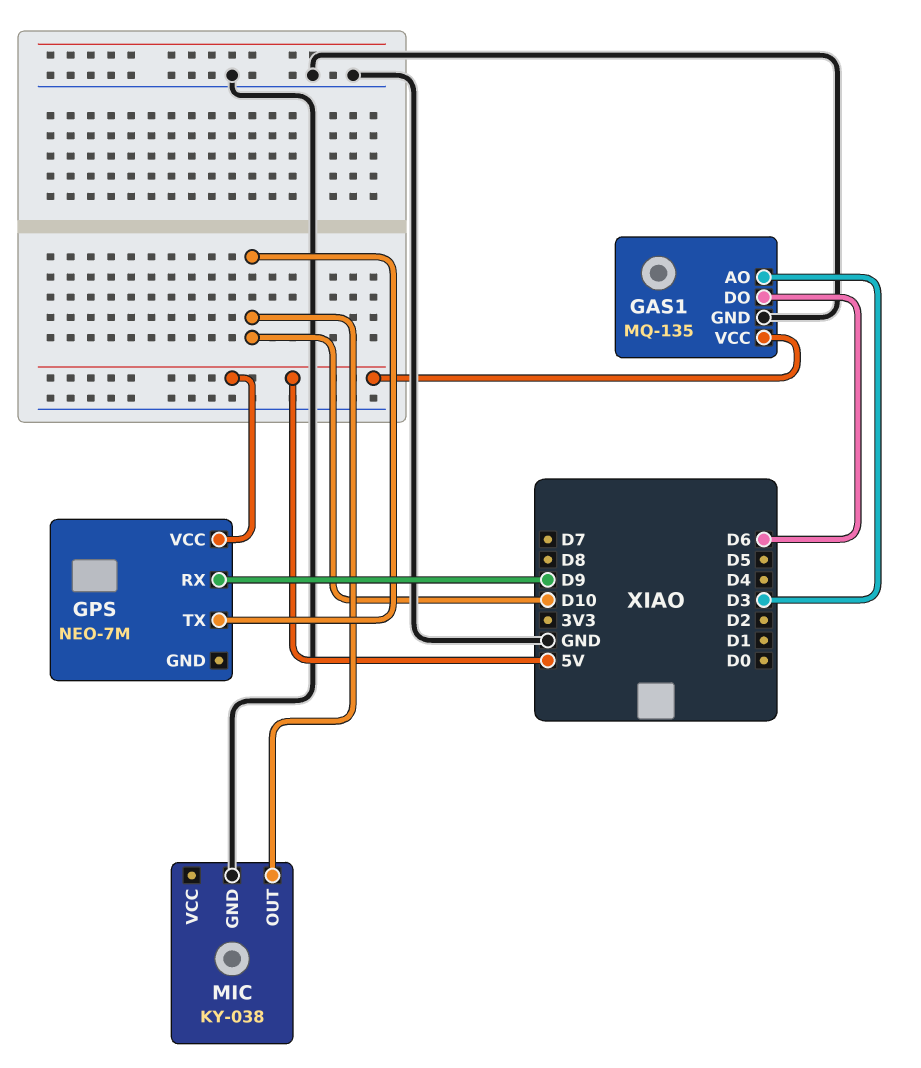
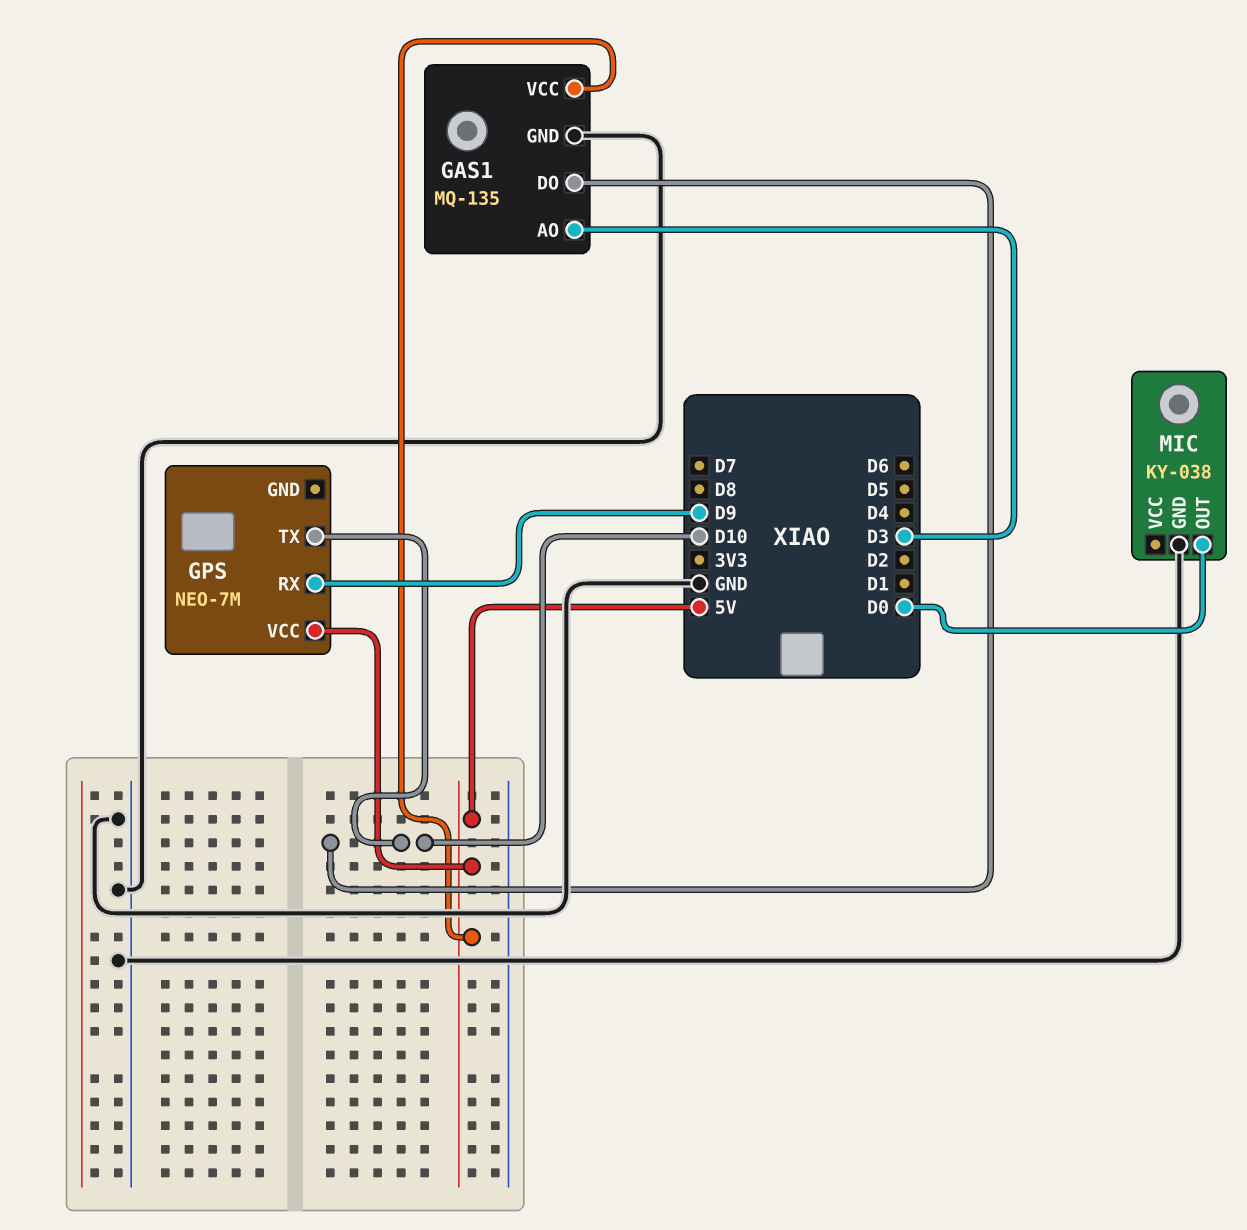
GAS1 pin DO: D6 -> D10
MIC pin OUT: D10 -> D0

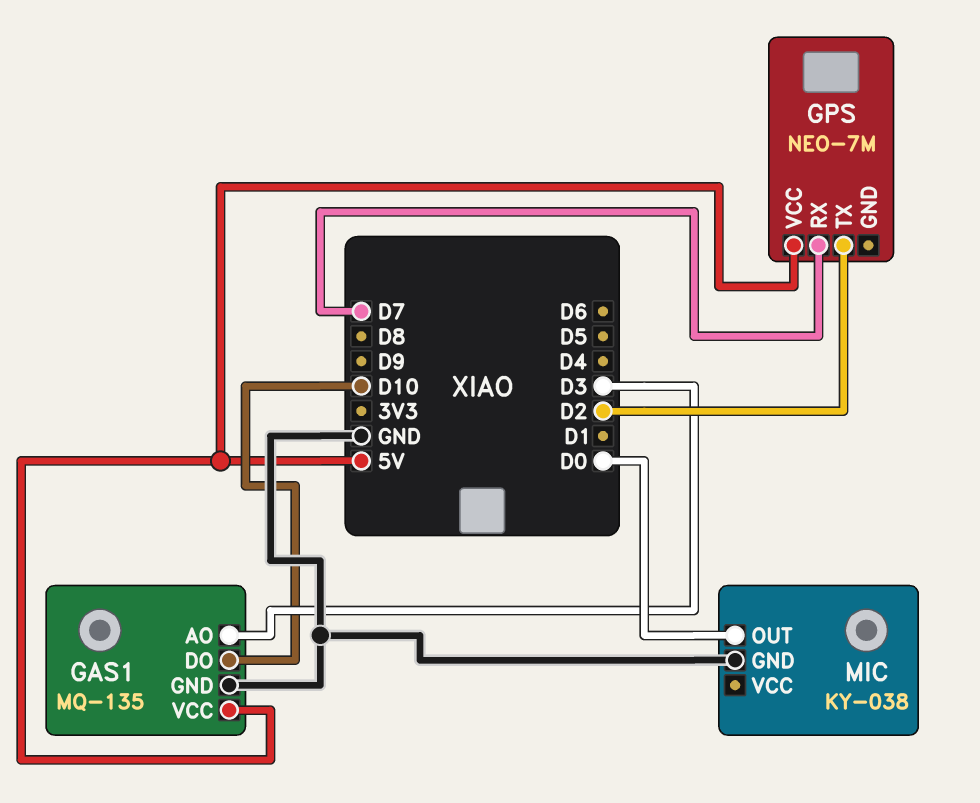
GPS pin RX: D9 -> D7
GPS pin TX: D10 -> D2

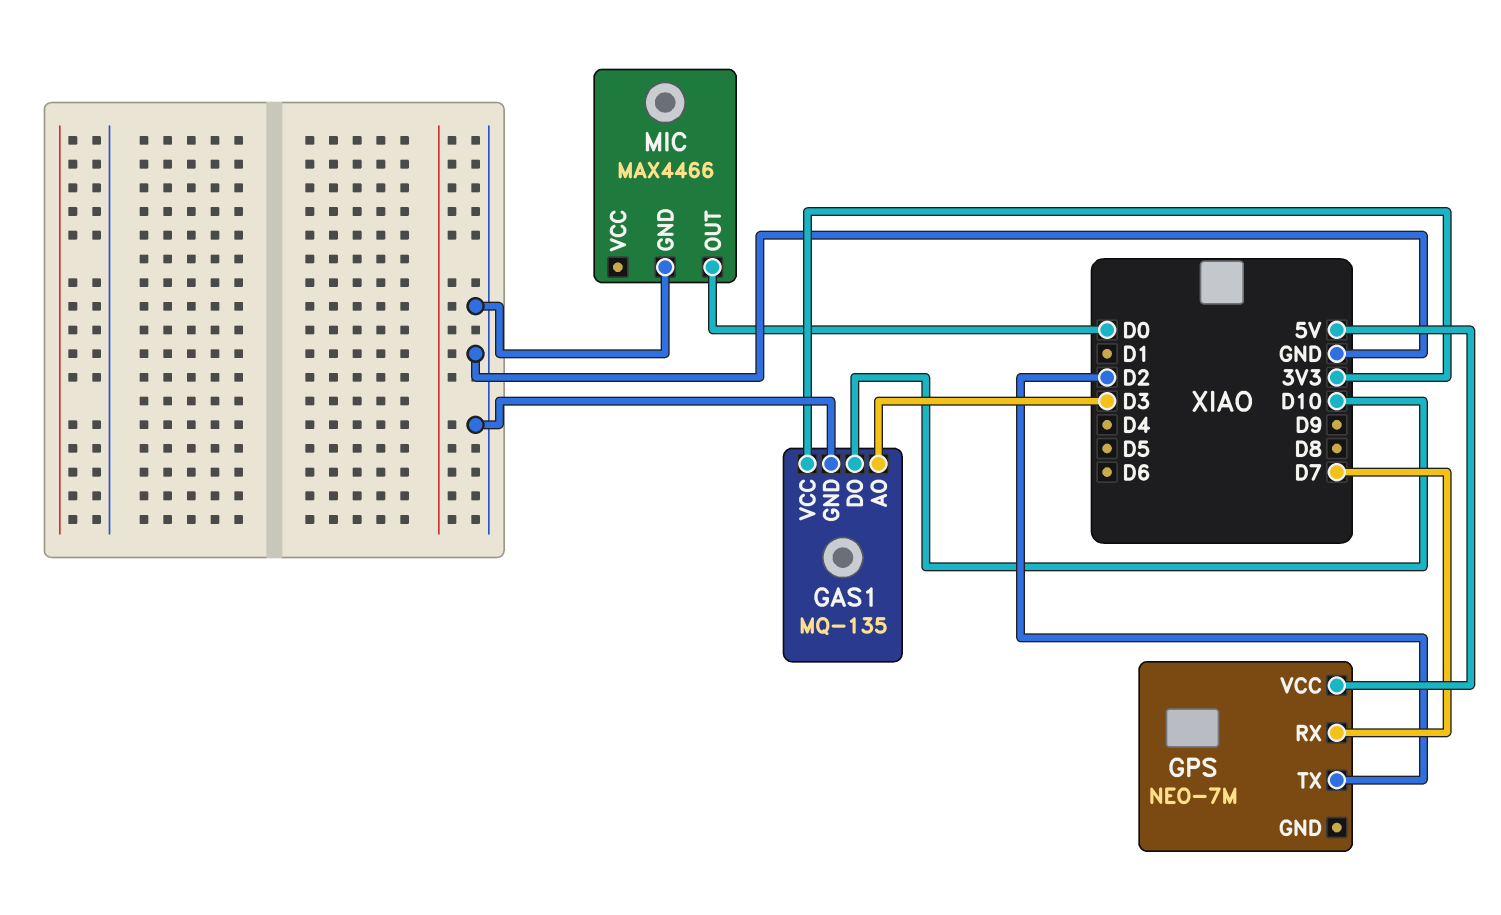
GAS1 pin VCC: 5V -> 3V3
MIC: KY-038 -> MAX4466

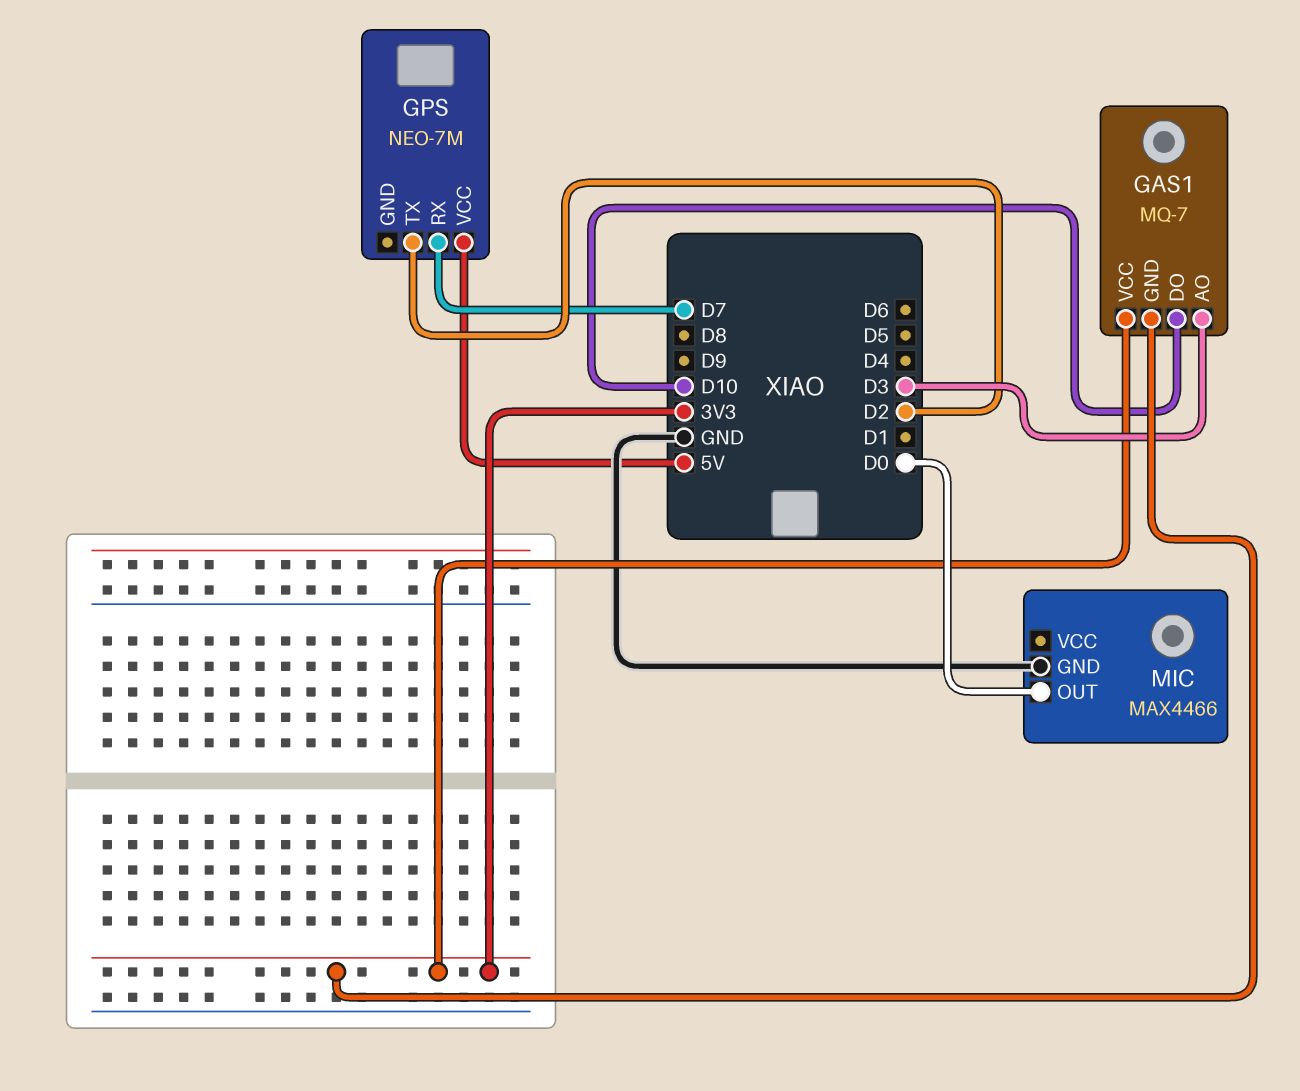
GAS1: MQ-135 -> MQ-7
GAS1 pin GND: GND -> 3V3

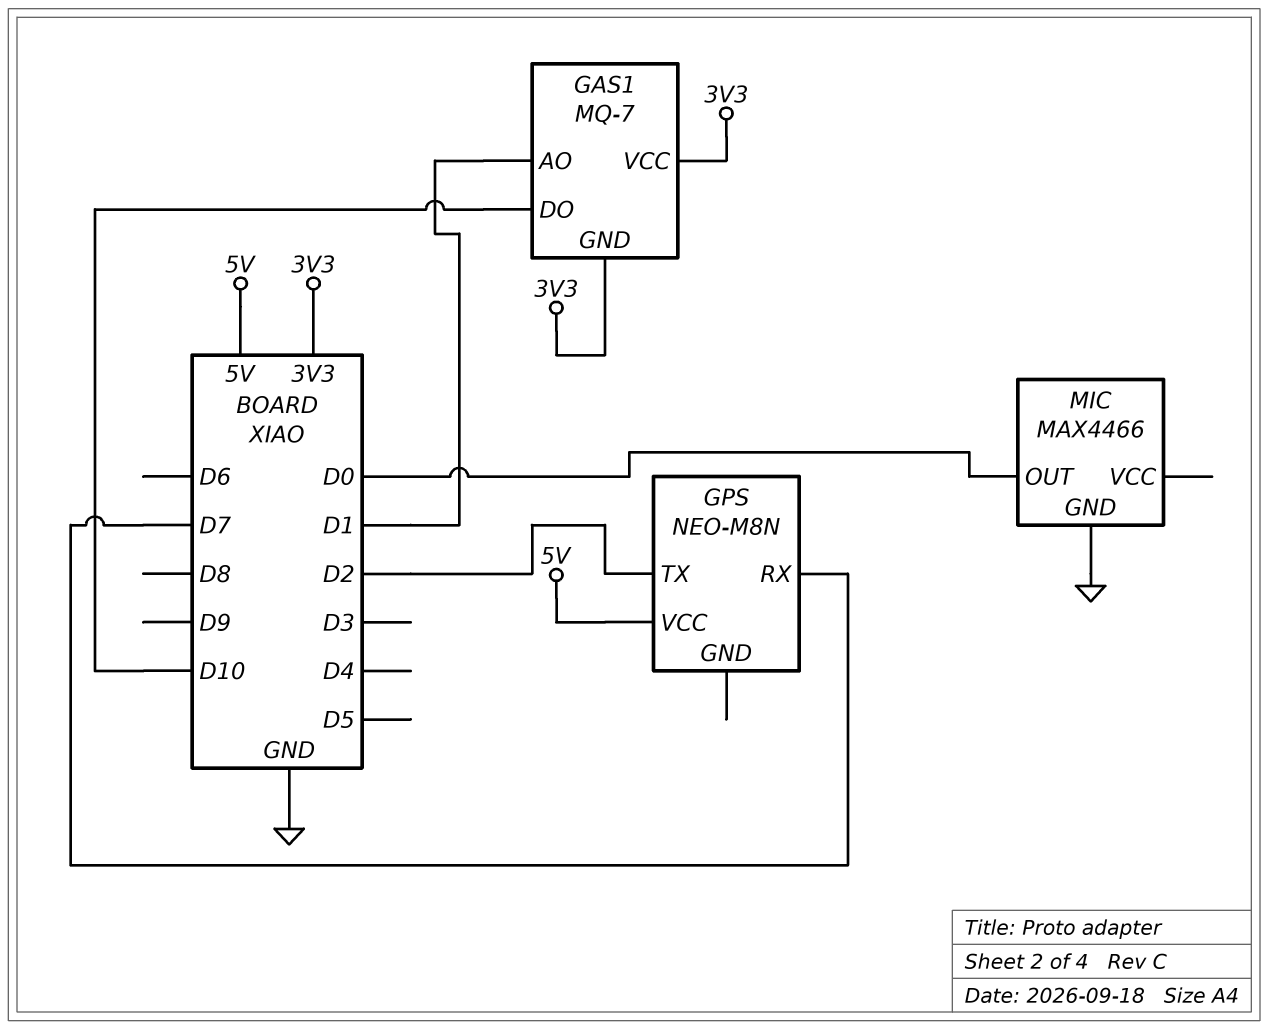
GAS1 pin AO: D3 -> D1
GPS: NEO-7M -> NEO-M8N

